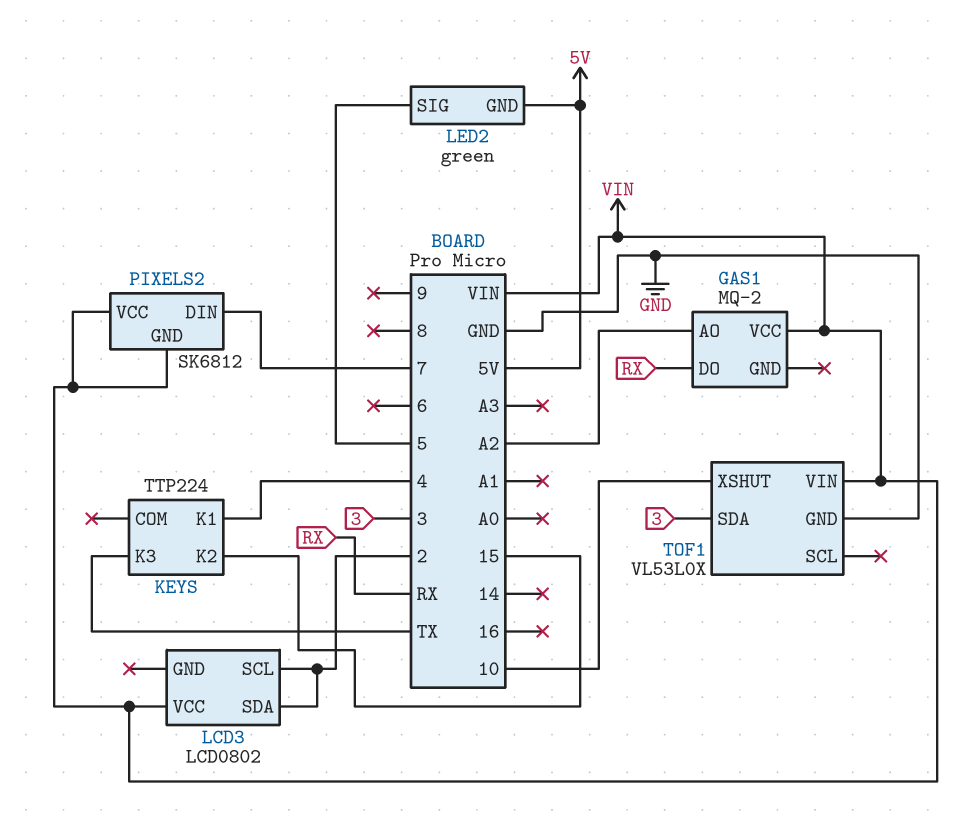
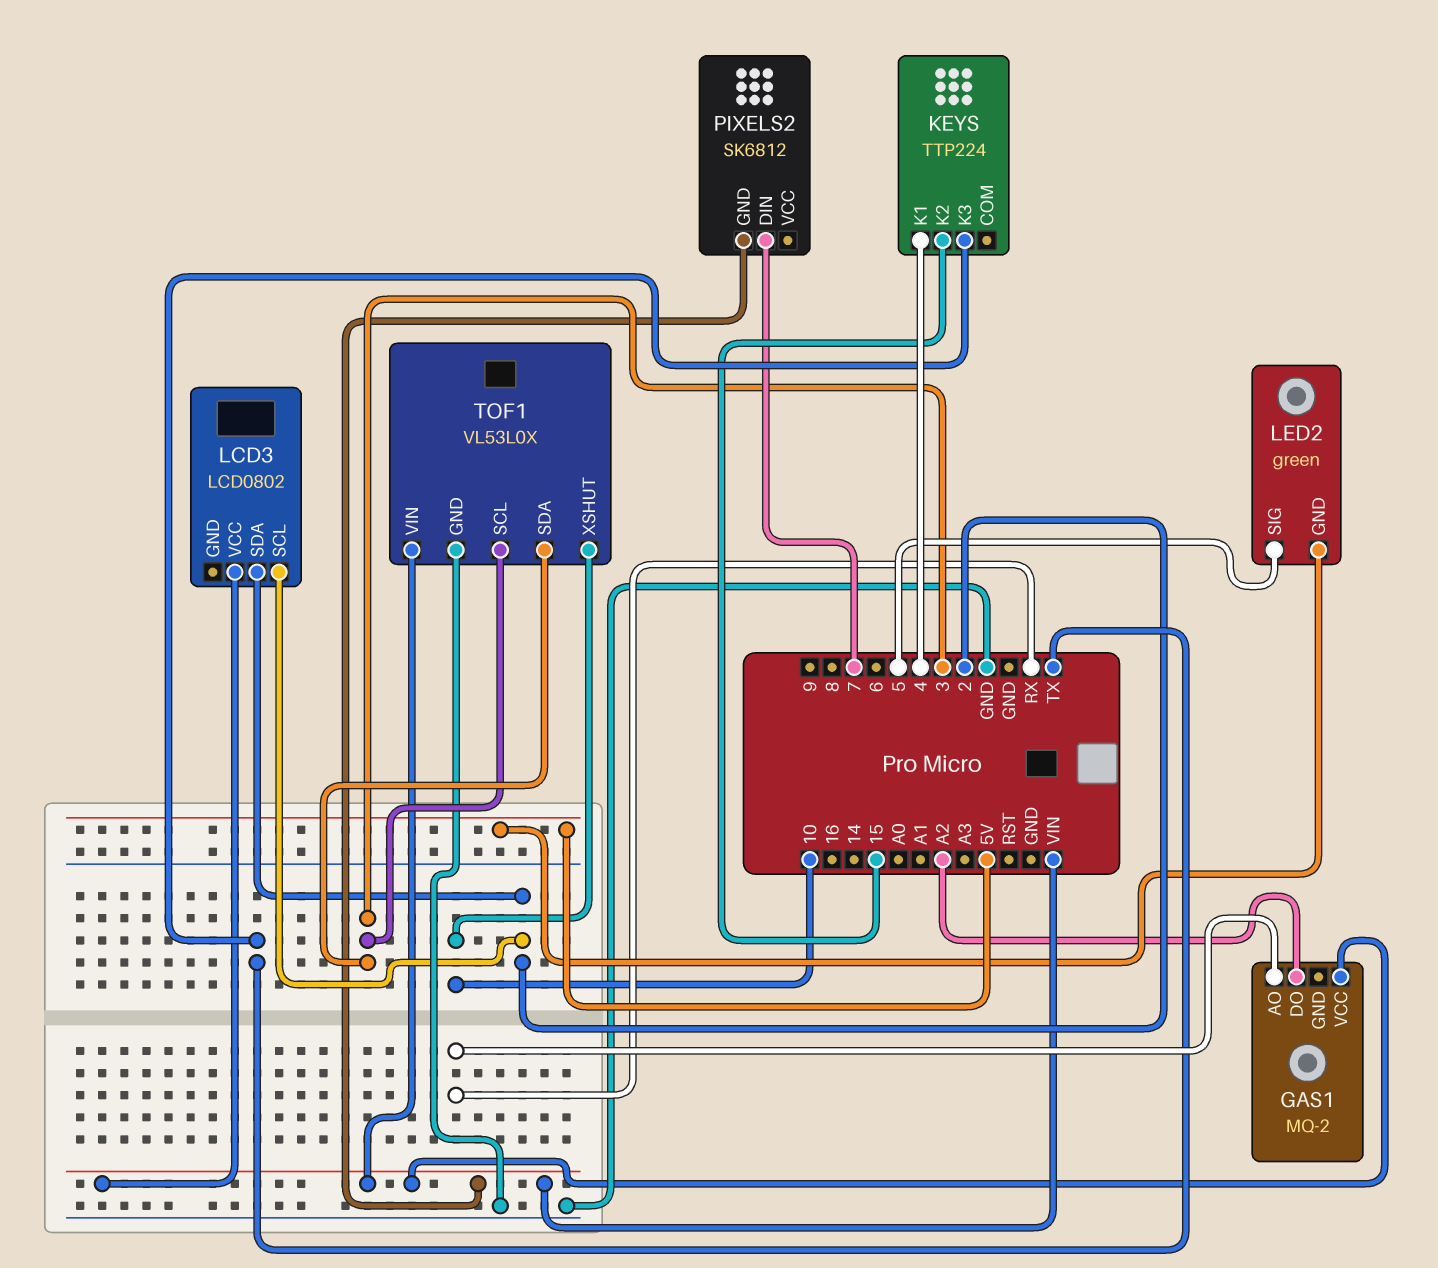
GAS1 pin AO: A2 -> RX
GAS1 pin DO: RX -> A2
PIXELS2 pin VCC: VIN -> none
TOF1 pin SCL: none -> 3

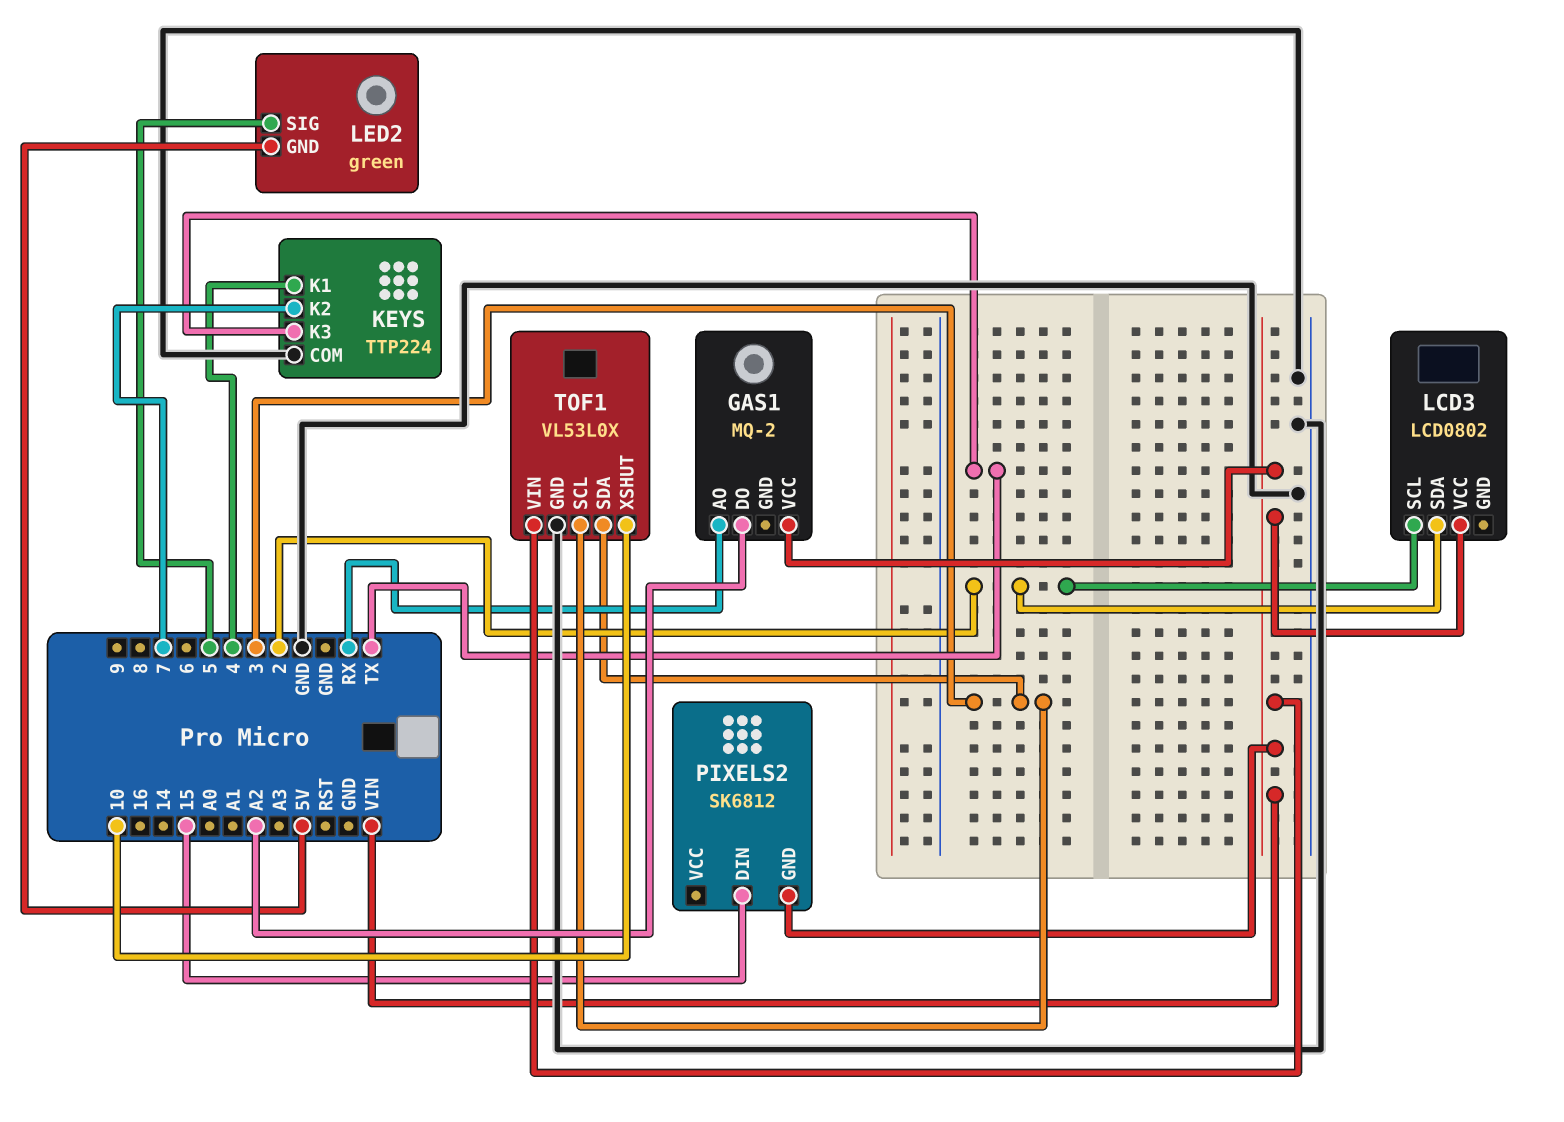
KEYS pin COM: none -> GND
KEYS pin K2: 15 -> 7
PIXELS2 pin DIN: 7 -> 15

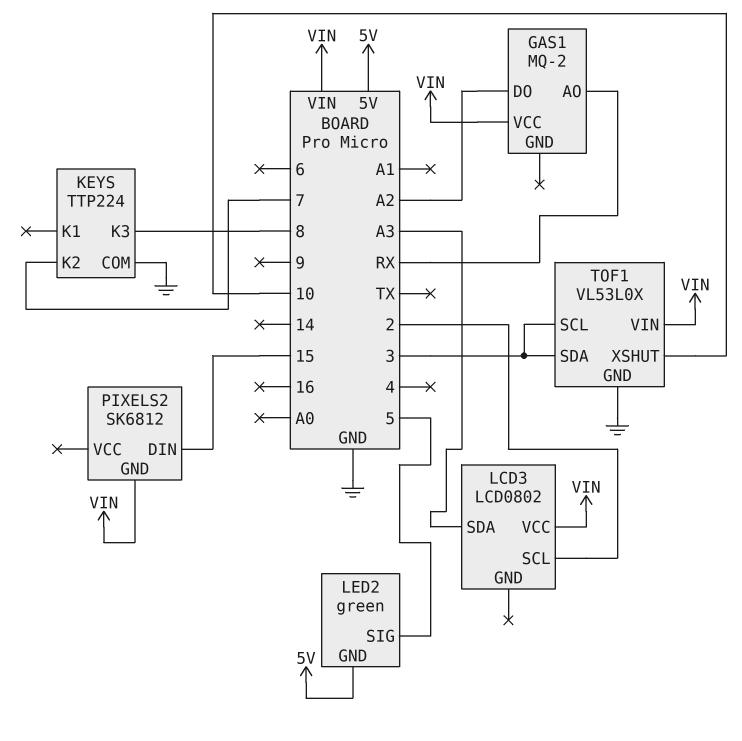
KEYS pin K1: 4 -> none
KEYS pin K3: TX -> 8
LCD3 pin SDA: 2 -> A3

